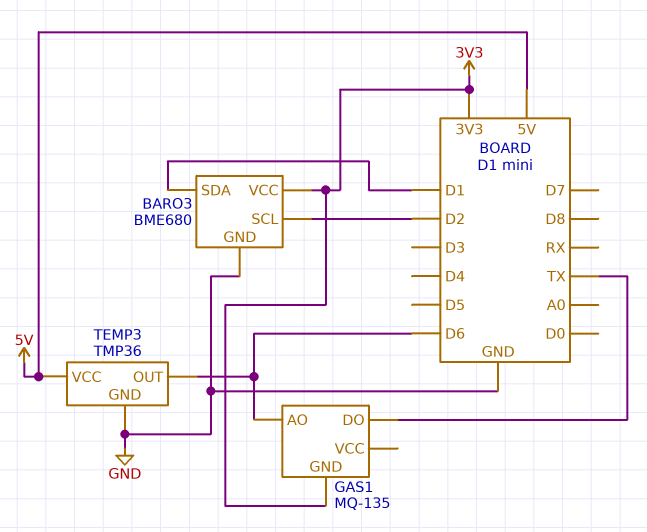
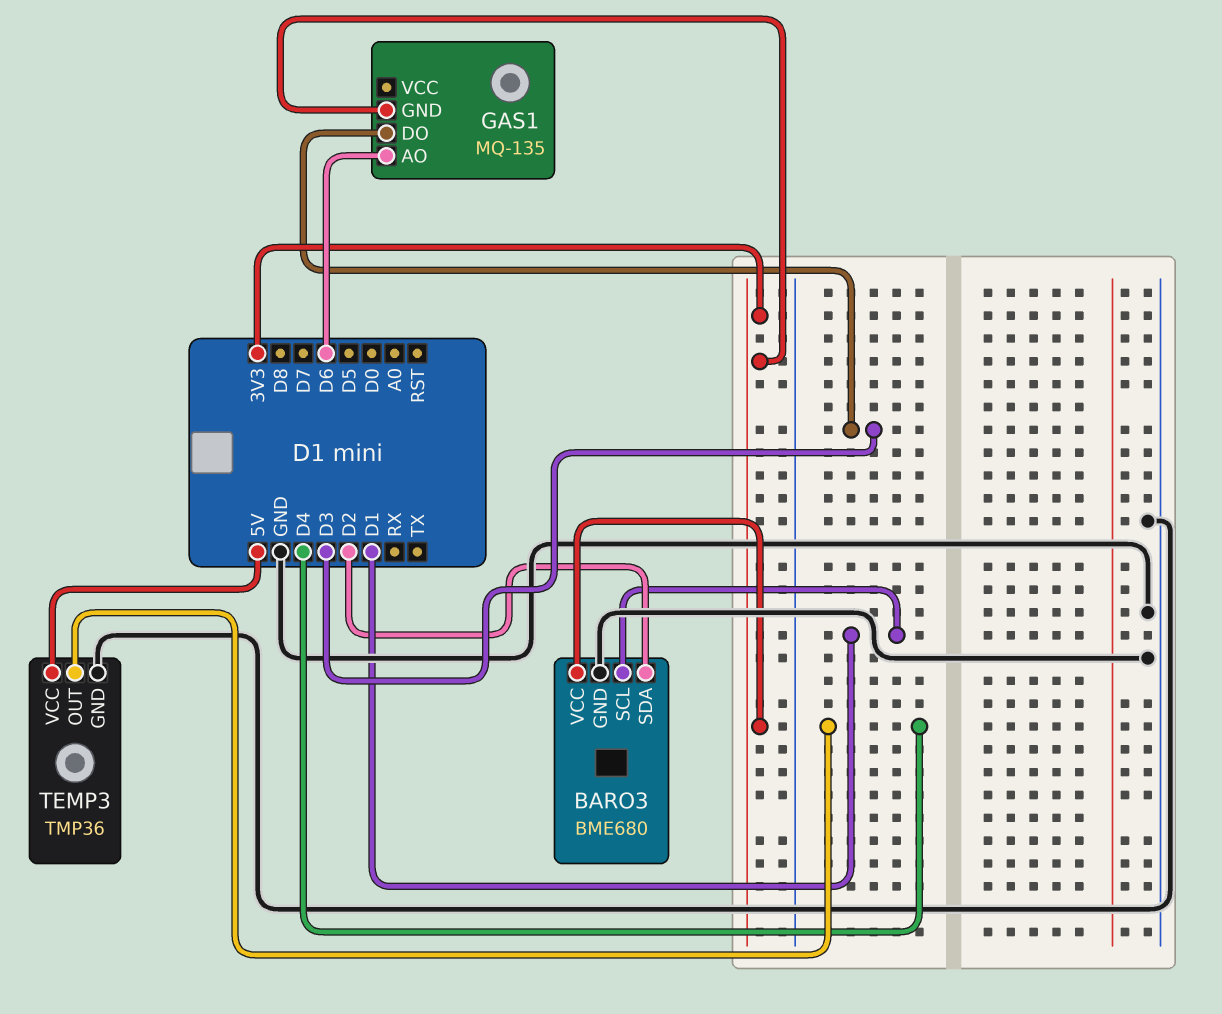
BARO3 pin SCL: D2 -> D1
BARO3 pin SDA: D1 -> D2
GAS1 pin DO: TX -> D3
TEMP3 pin OUT: D6 -> D4

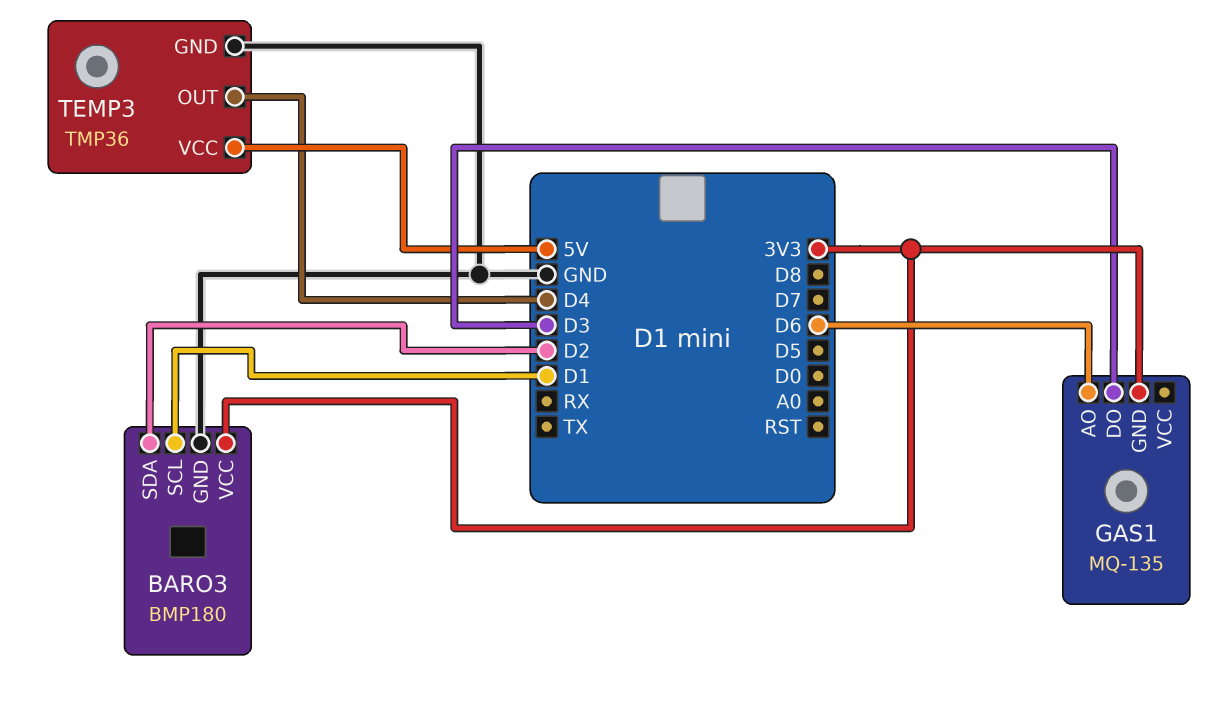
BARO3: BME680 -> BMP180

